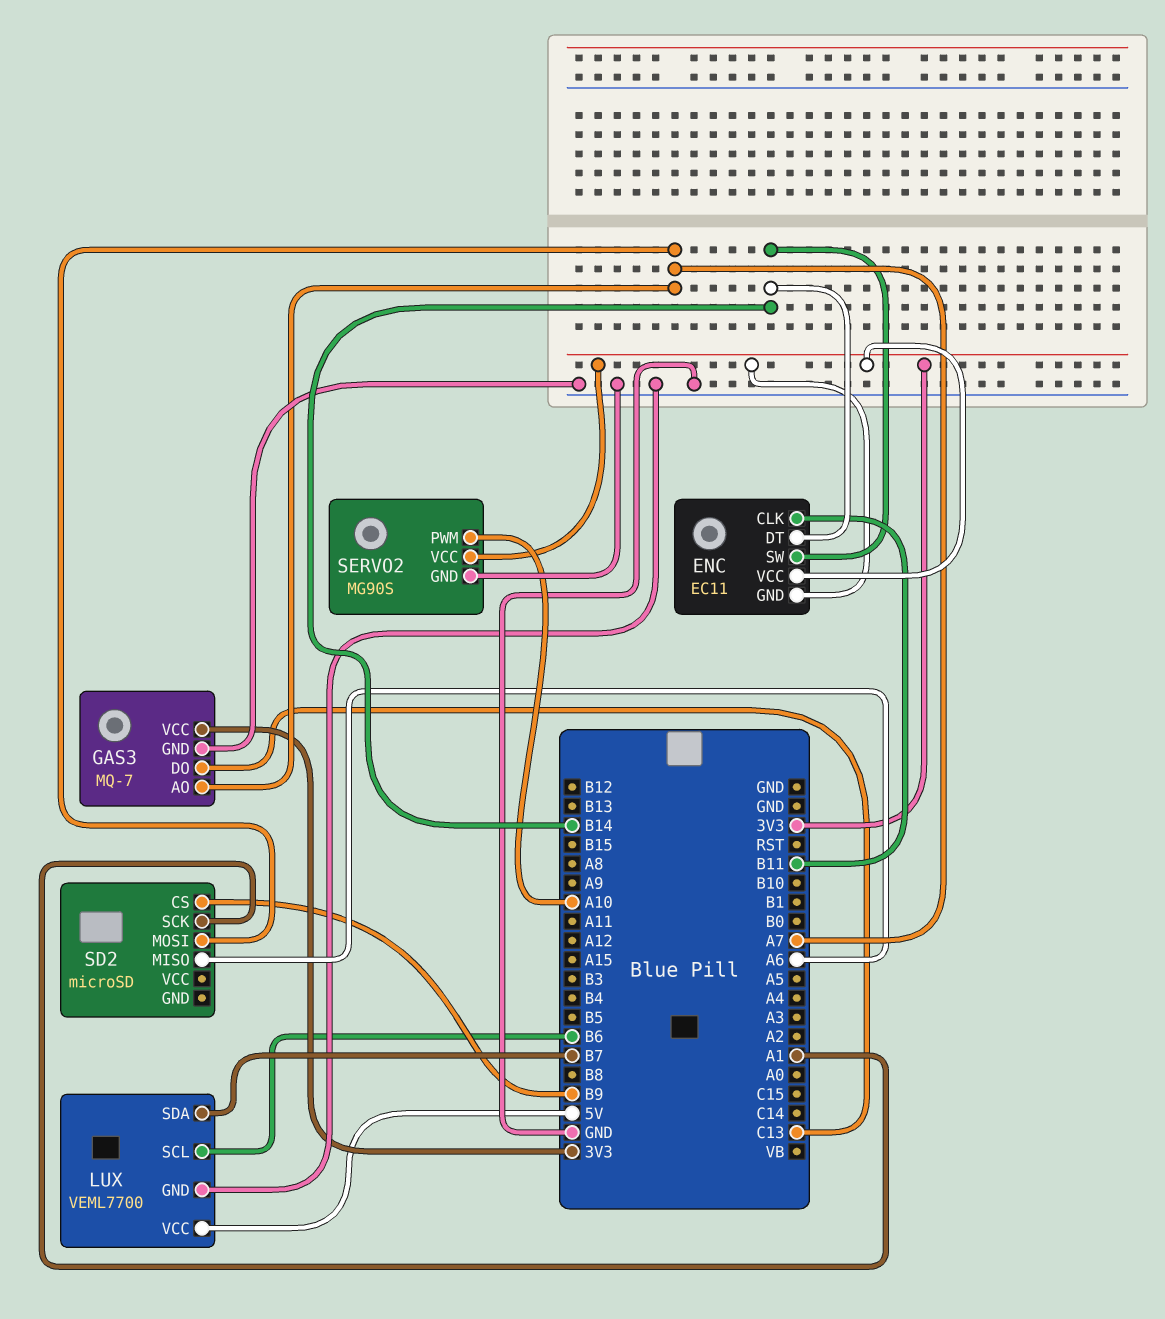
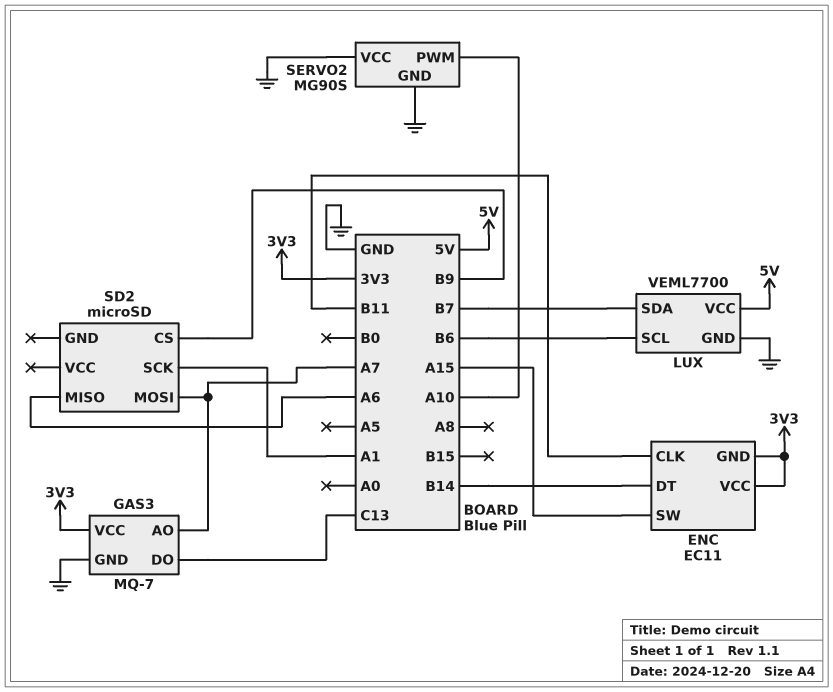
ENC pin SW: B14 -> A15
SERVO2 pin VCC: 3V3 -> GND

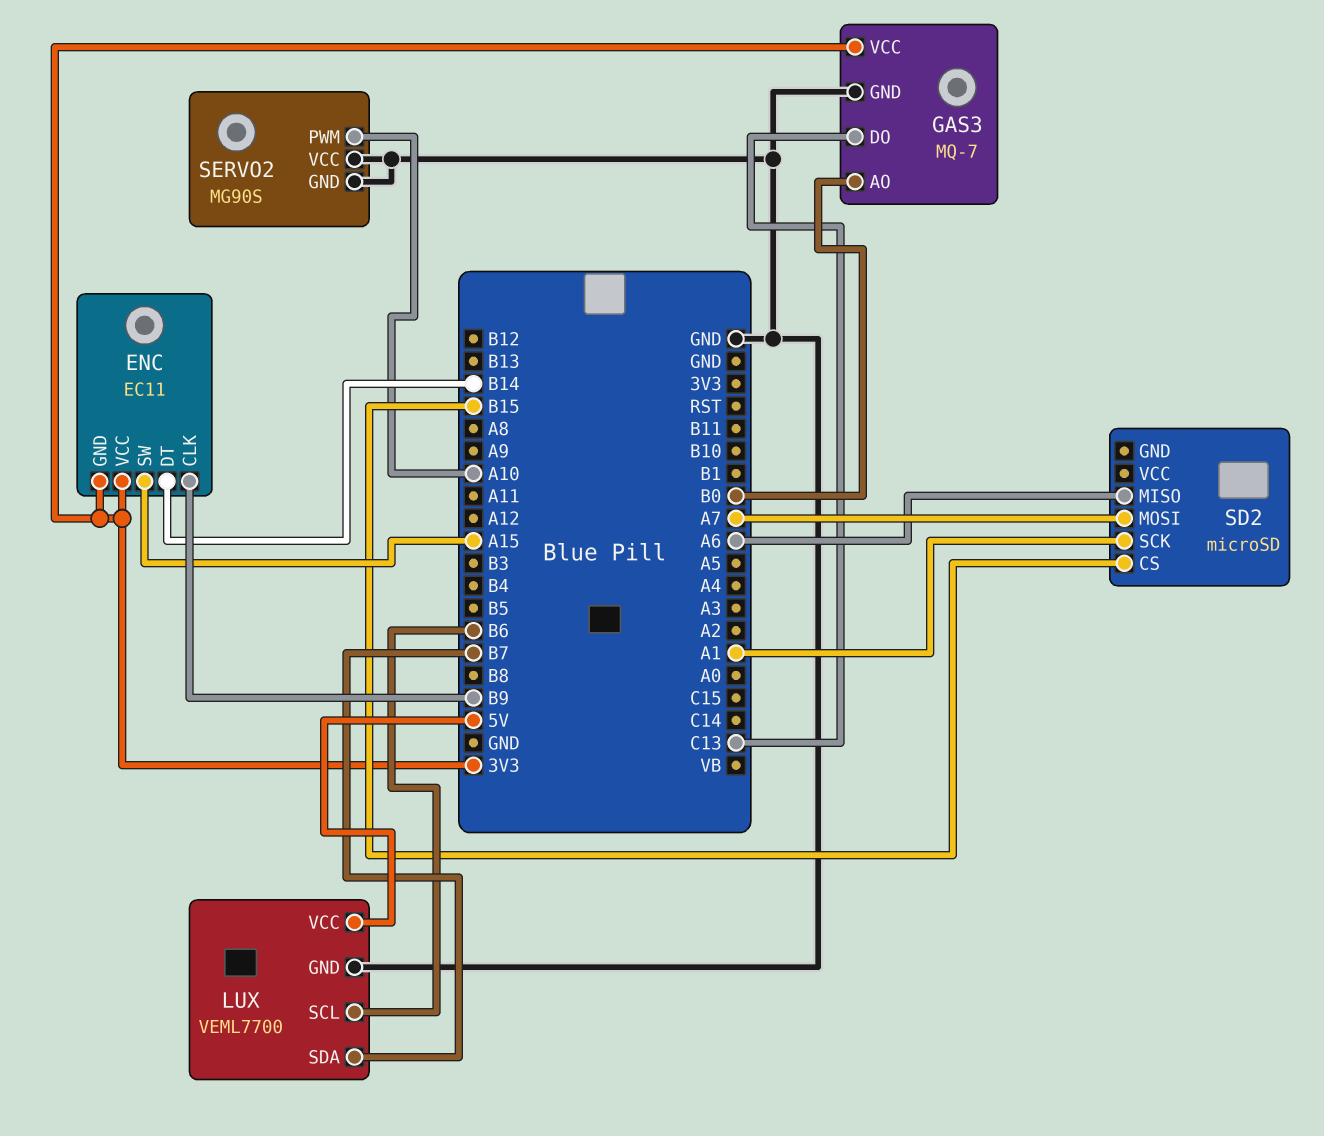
ENC pin CLK: B11 -> B9
GAS3 pin AO: A7 -> B0
SD2 pin CS: B9 -> B15

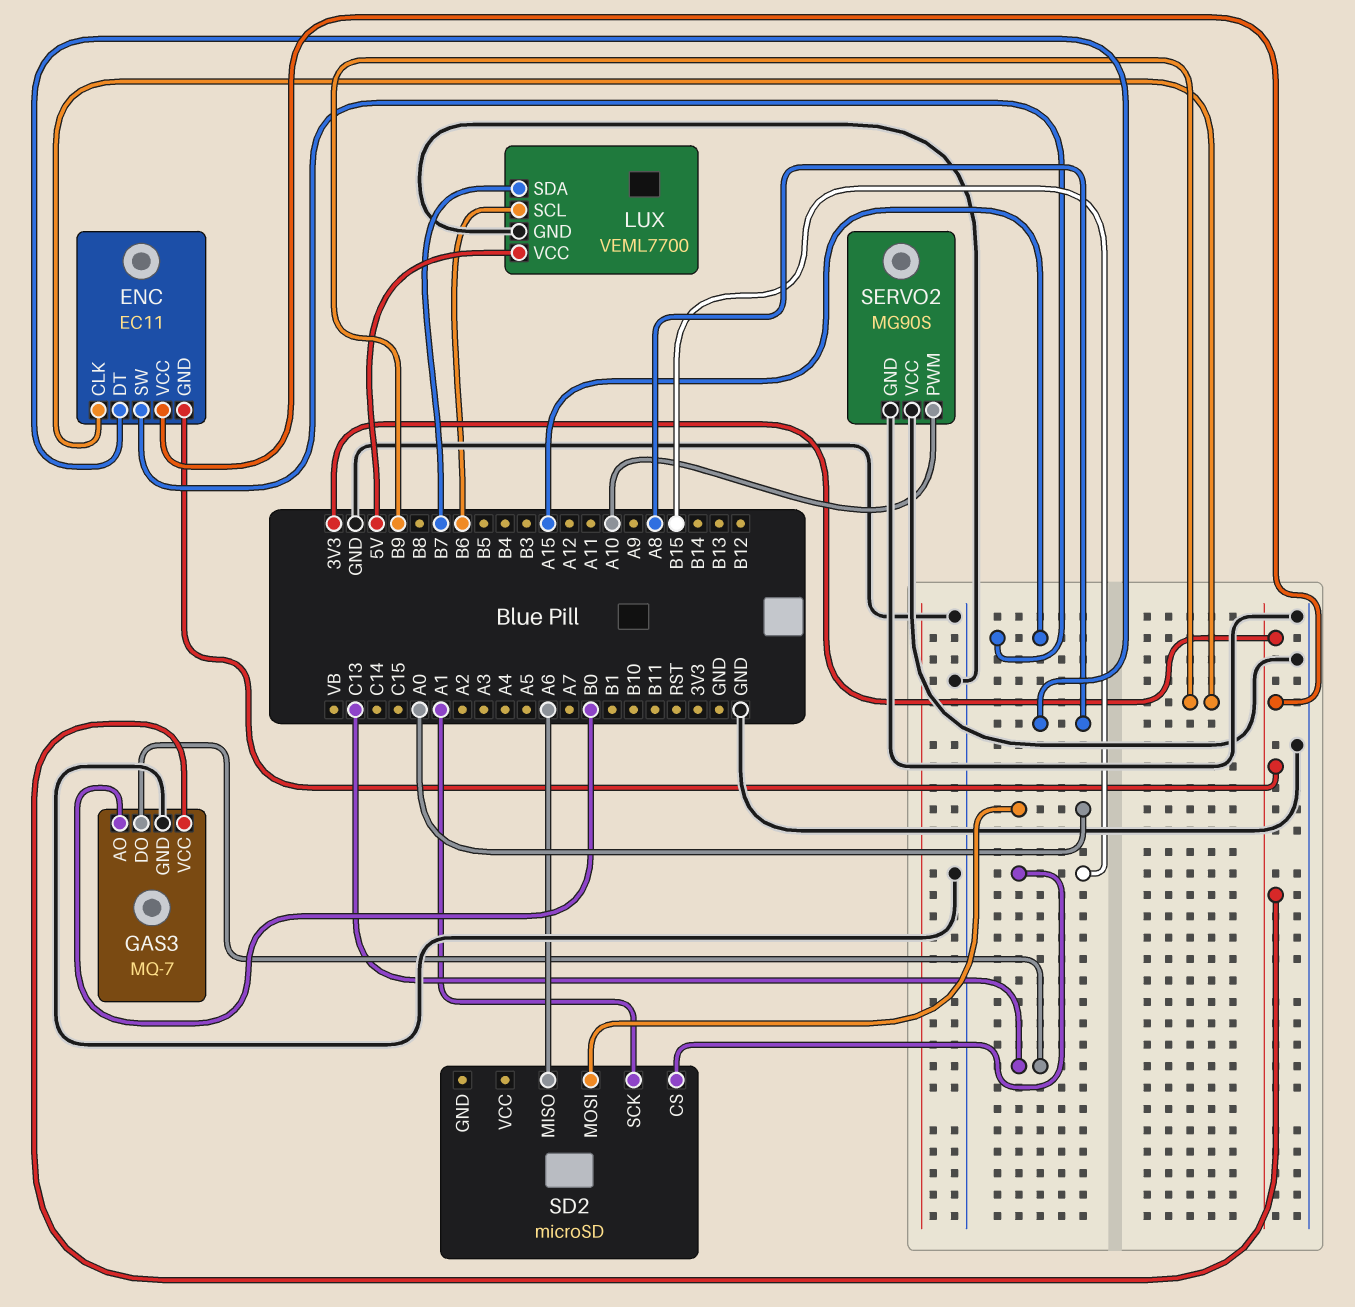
ENC pin DT: B14 -> A8
SD2 pin MOSI: A7 -> A0

